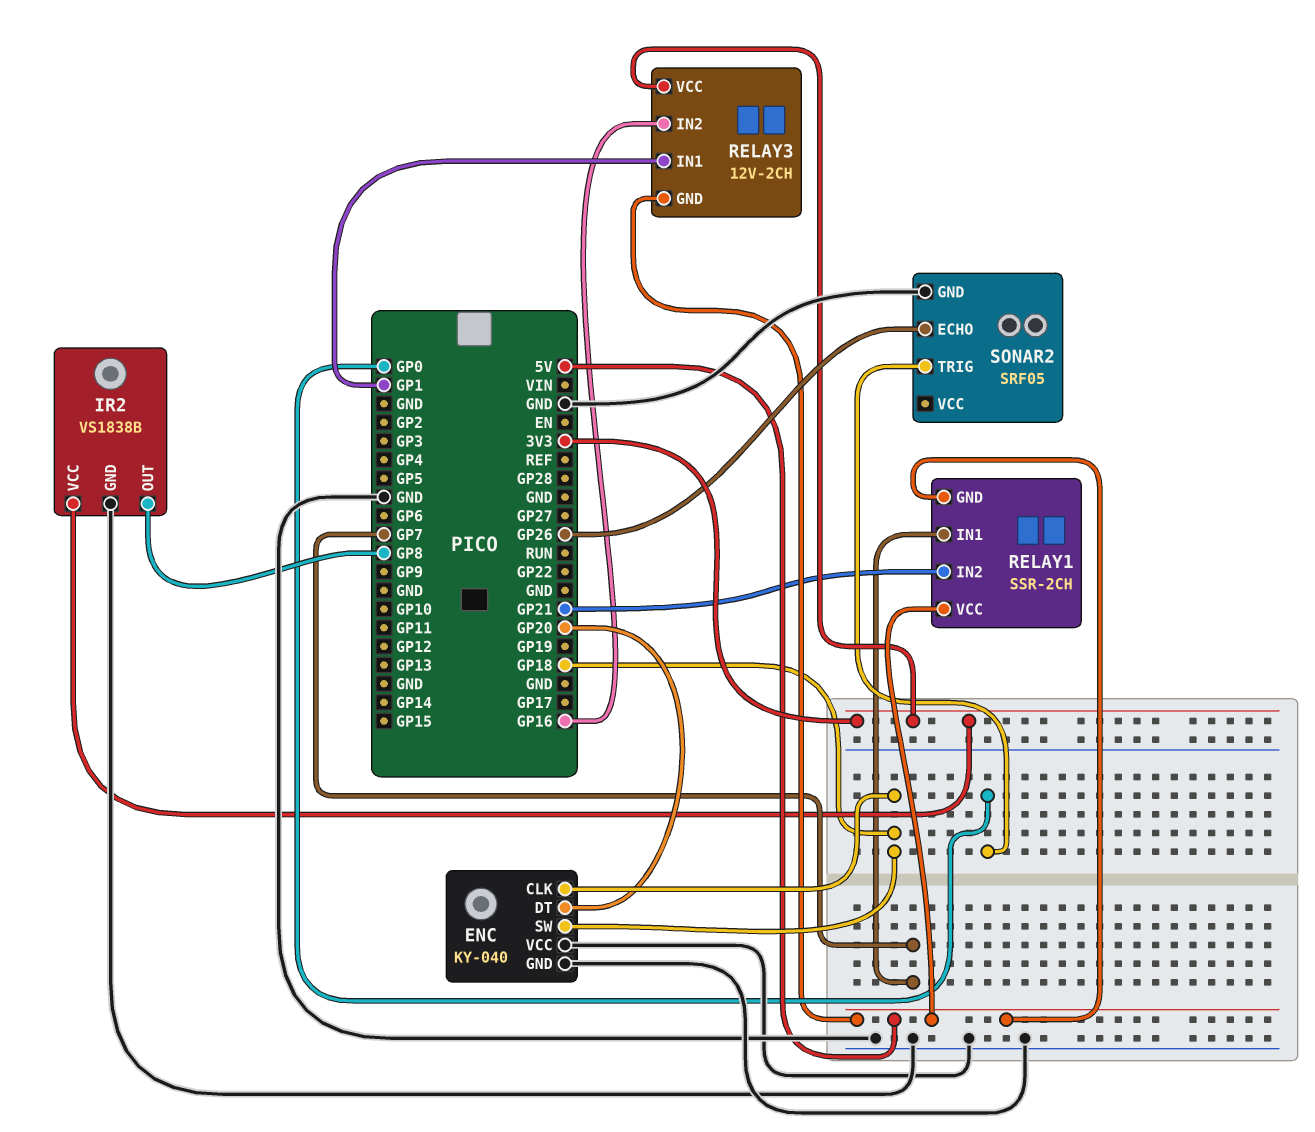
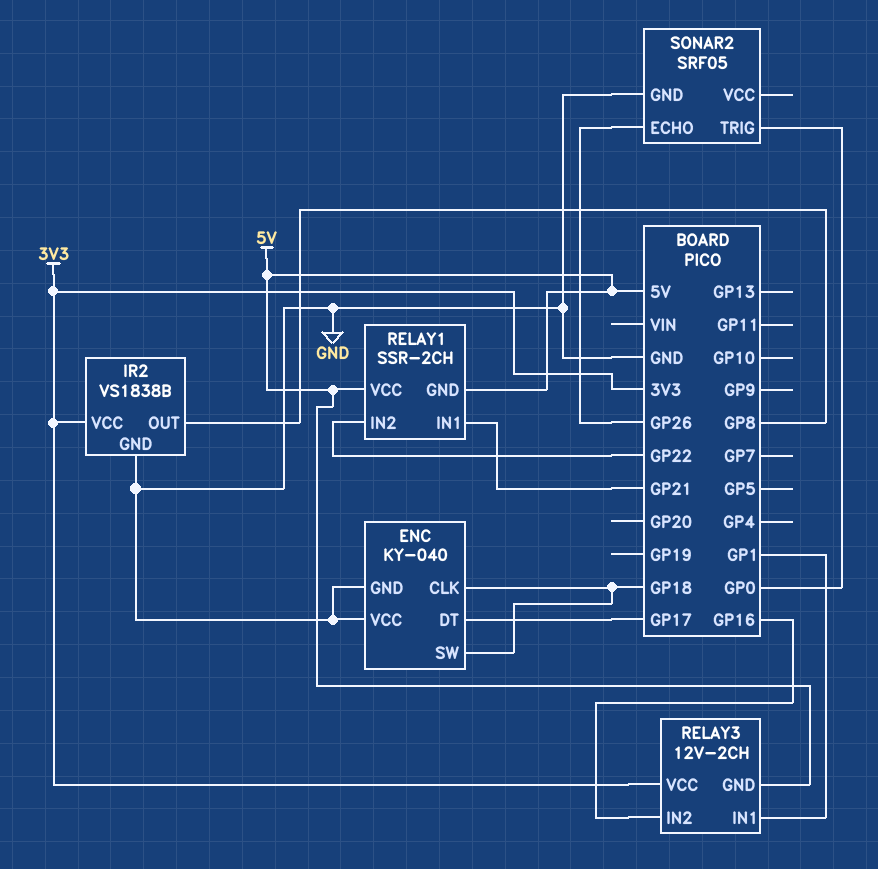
ENC pin DT: GP20 -> GP17
RELAY1 pin IN1: GP7 -> GP21
RELAY1 pin IN2: GP21 -> GP22

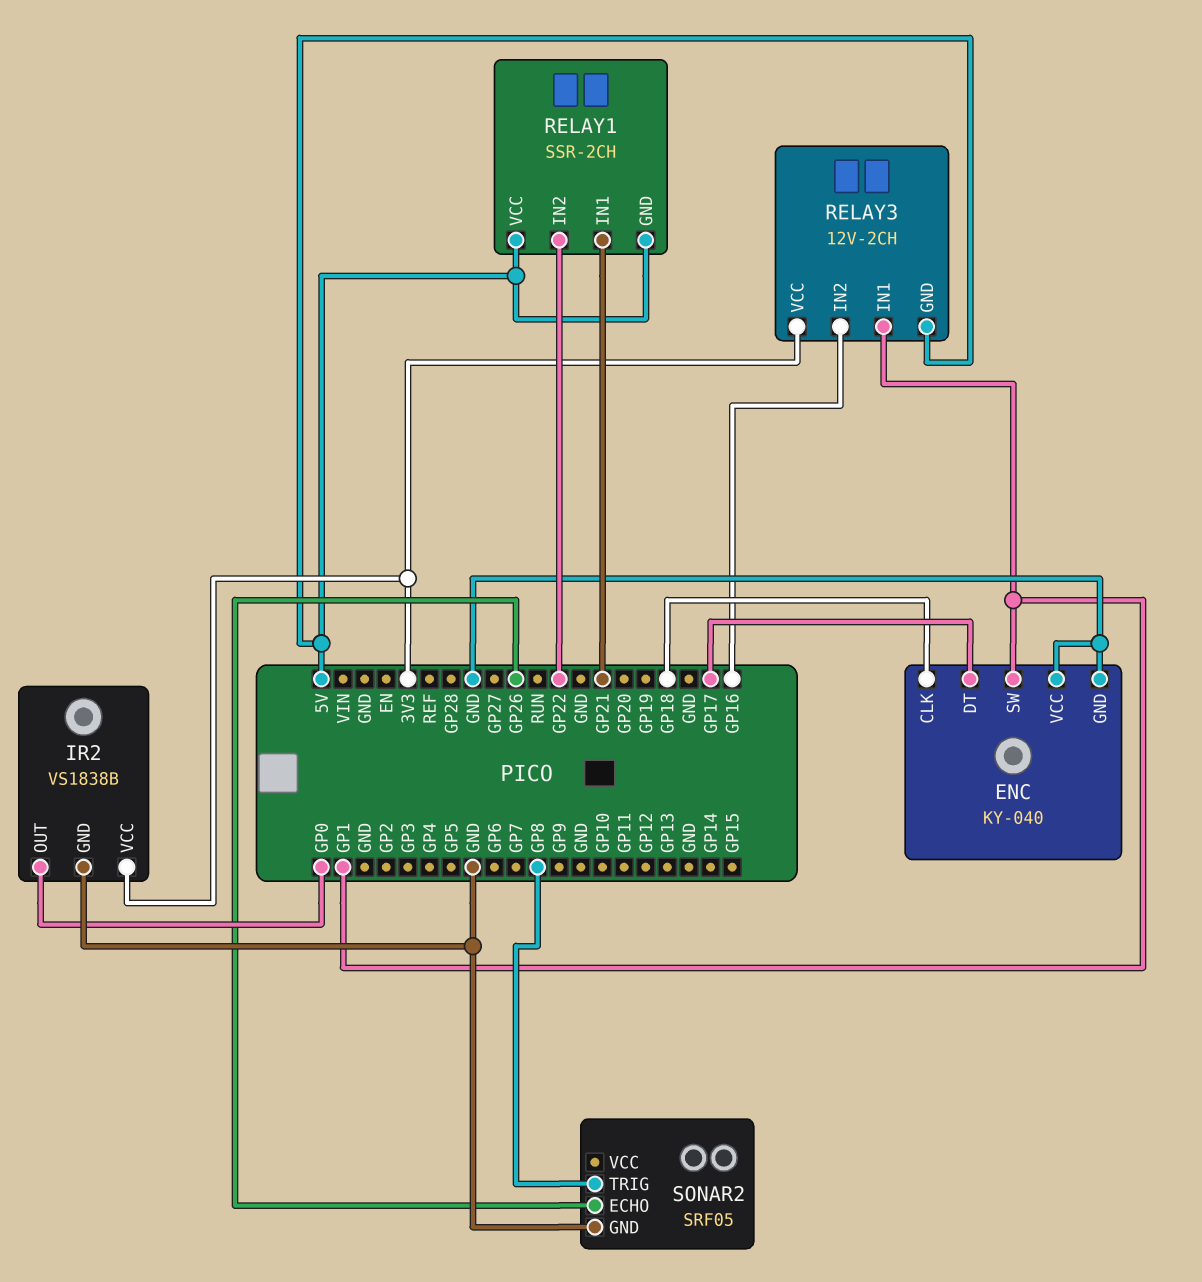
ENC pin SW: GP18 -> GP1
IR2 pin OUT: GP8 -> GP0
SONAR2 pin TRIG: GP0 -> GP8

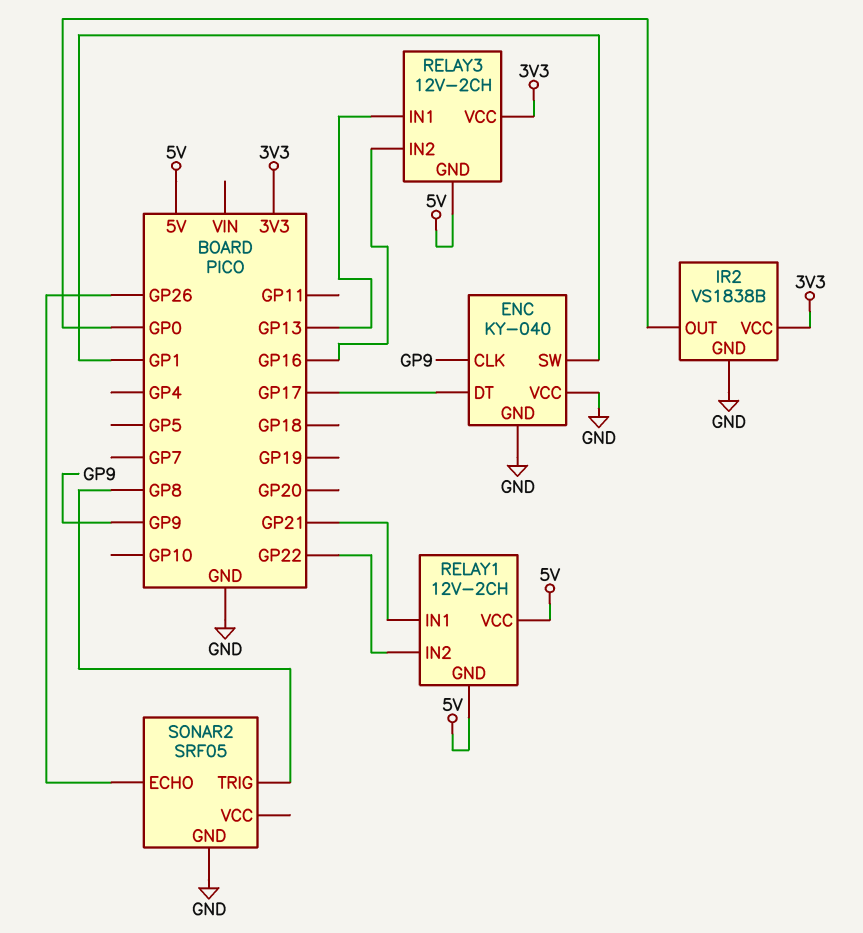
ENC pin CLK: GP18 -> GP9
RELAY1: SSR-2CH -> 12V-2CH
RELAY3 pin IN1: GP1 -> GP13

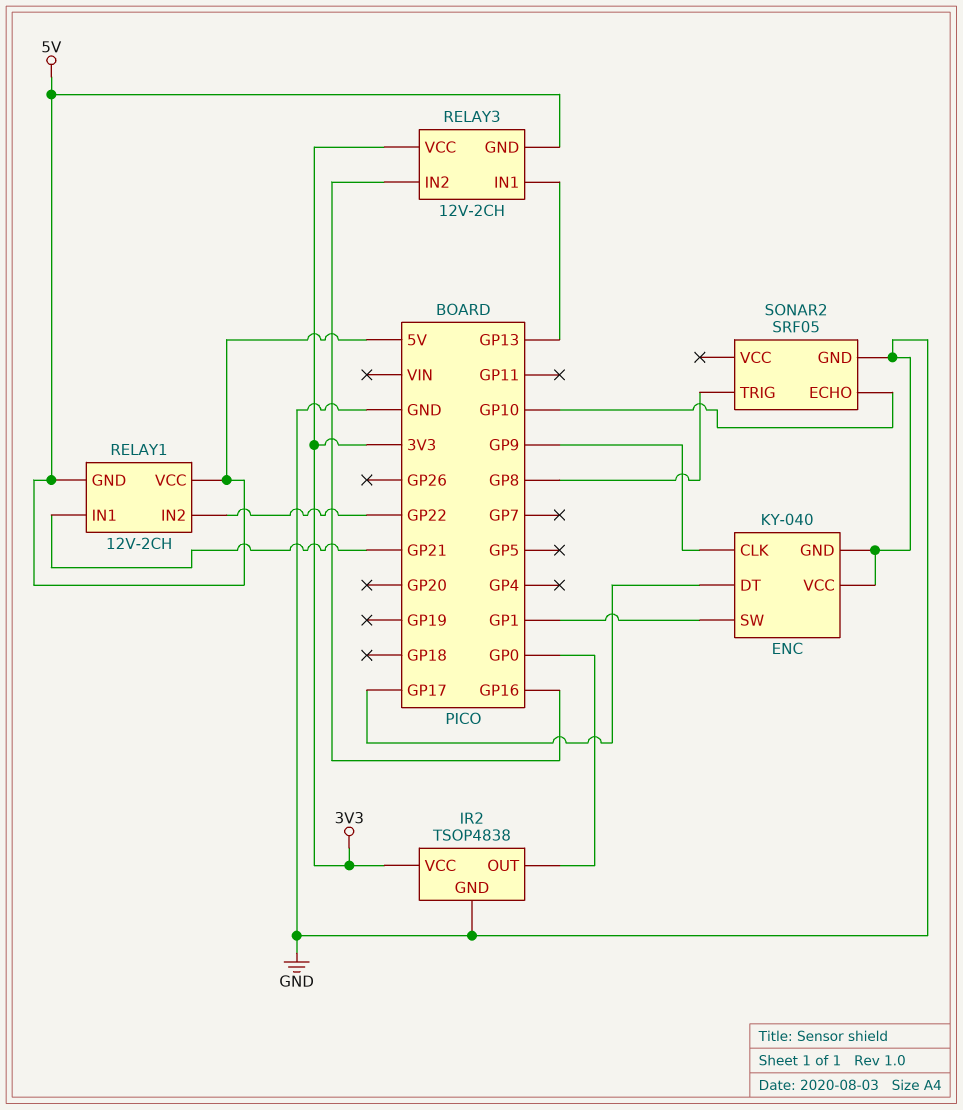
IR2: VS1838B -> TSOP4838
SONAR2 pin ECHO: GP26 -> GP10

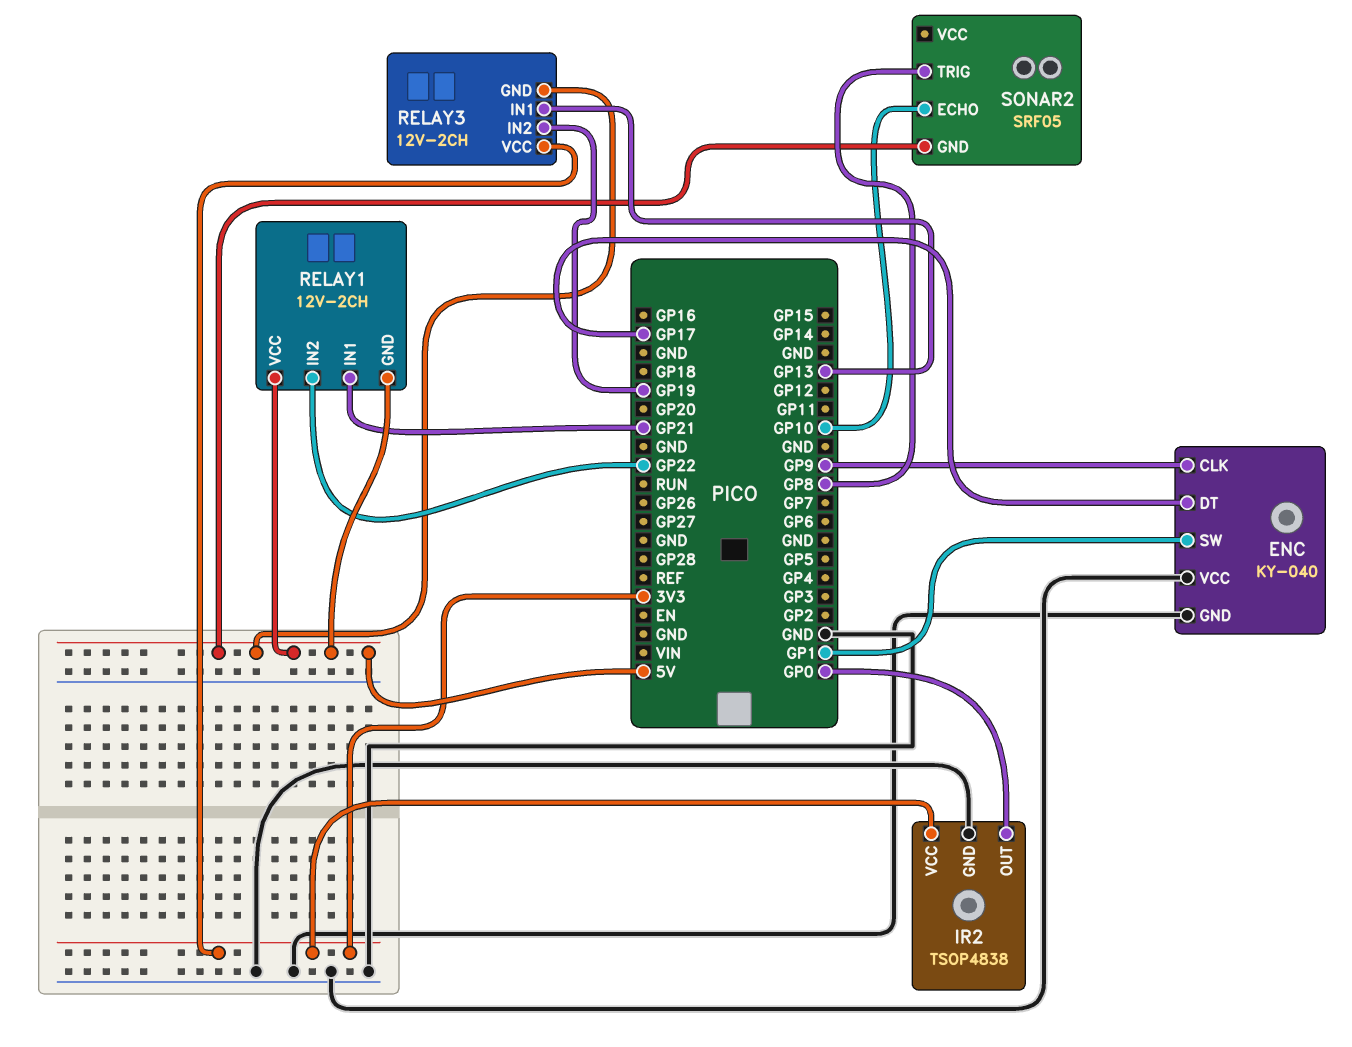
RELAY3 pin IN2: GP16 -> GP19
SONAR2 pin GND: GND -> 5V

